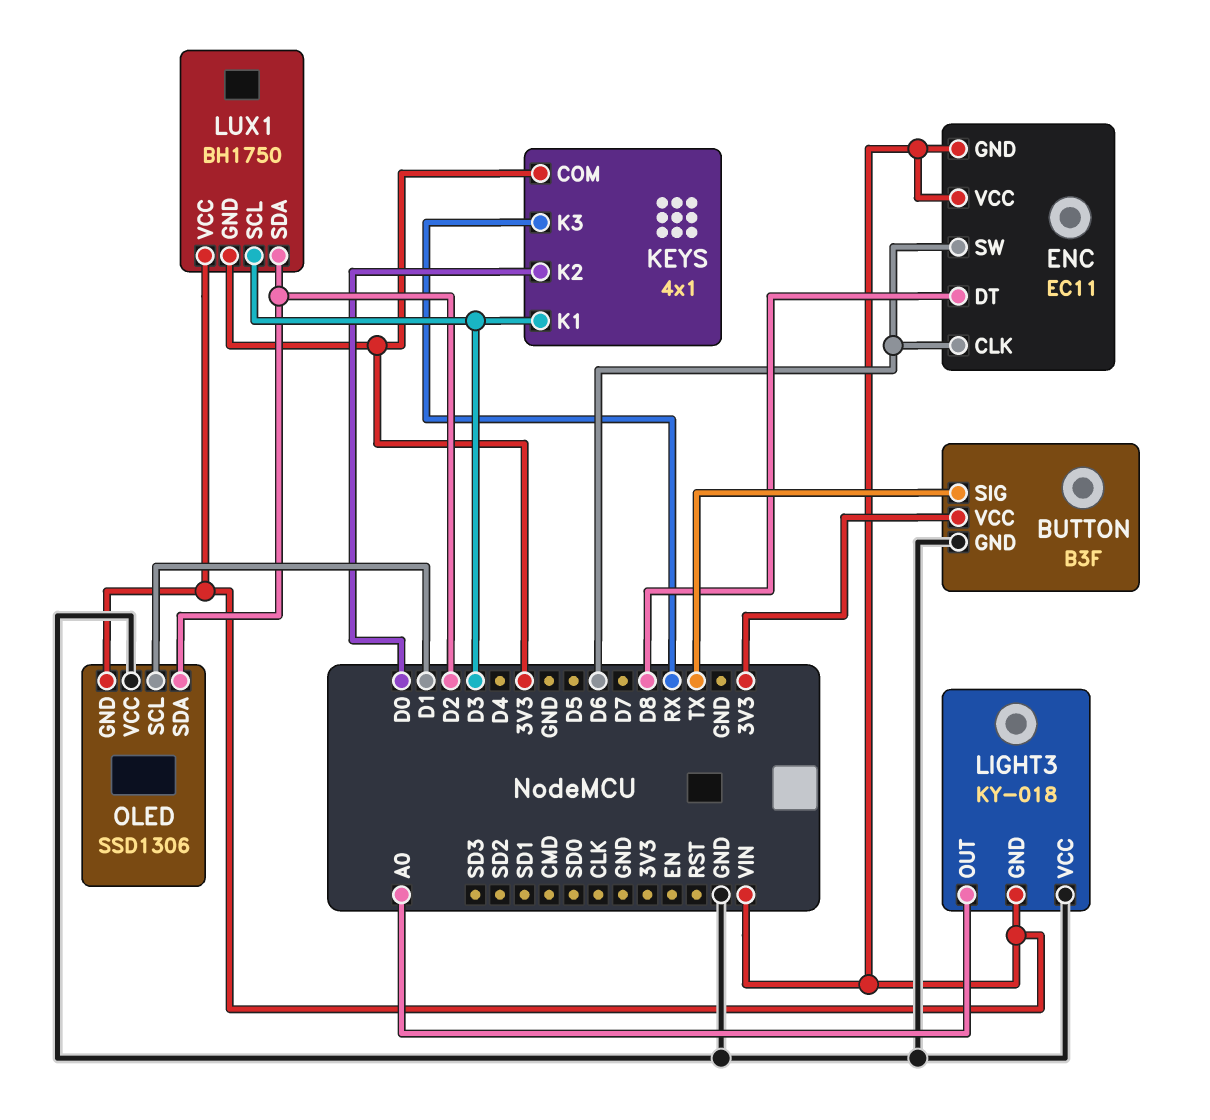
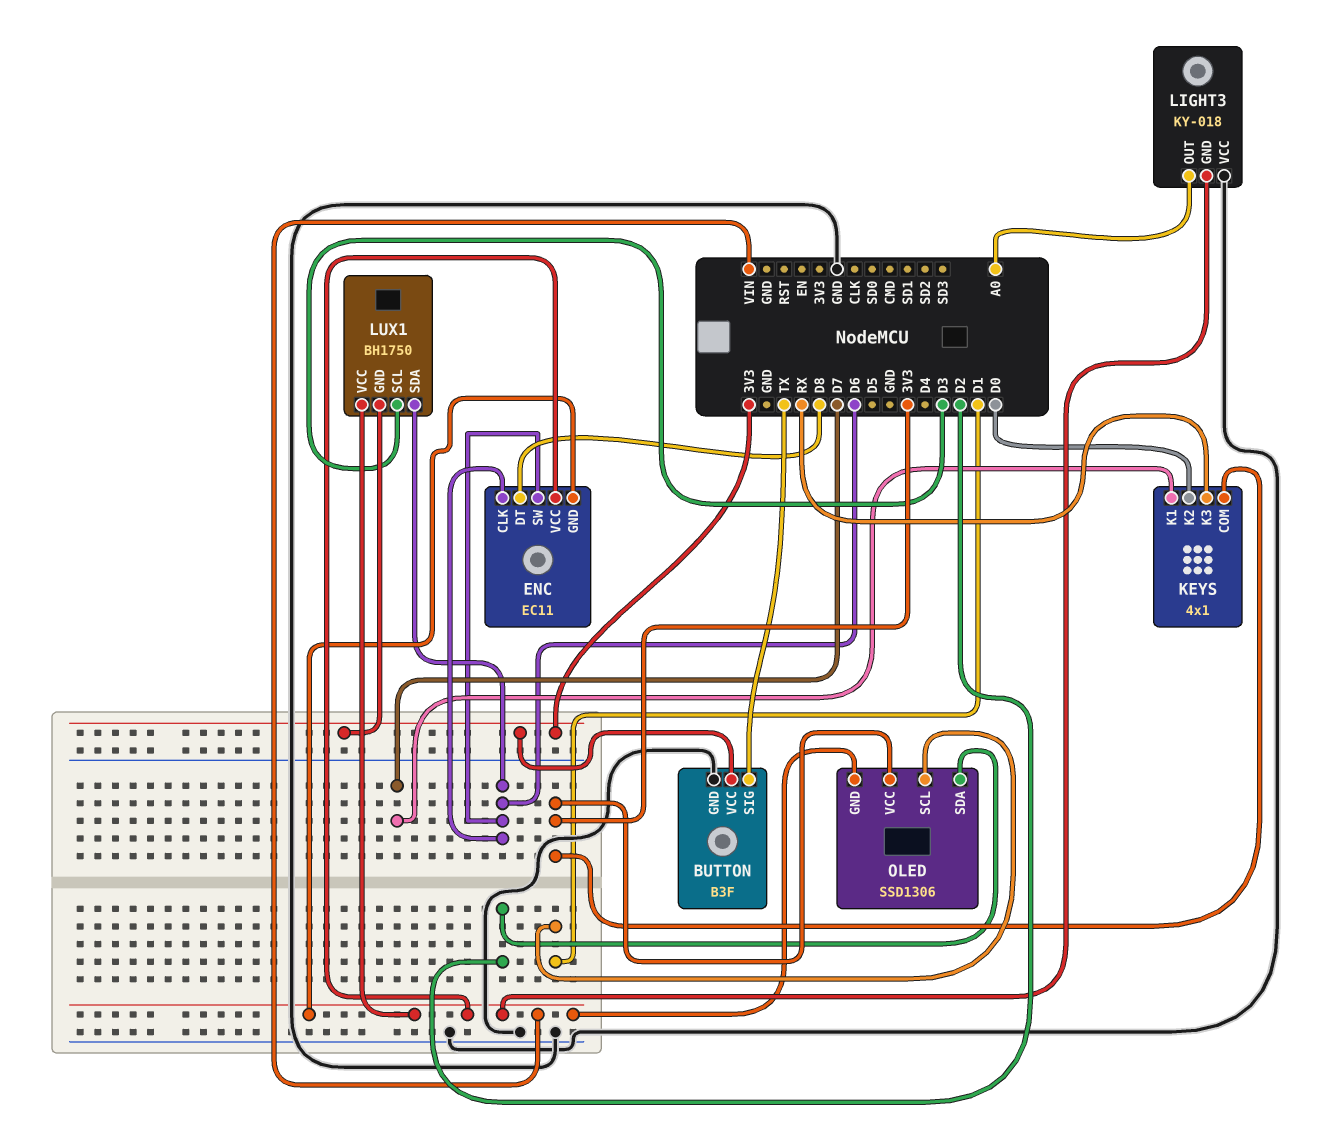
KEYS pin K1: D3 -> D7
LUX1 pin SDA: D2 -> D6
OLED pin VCC: GND -> 3V3

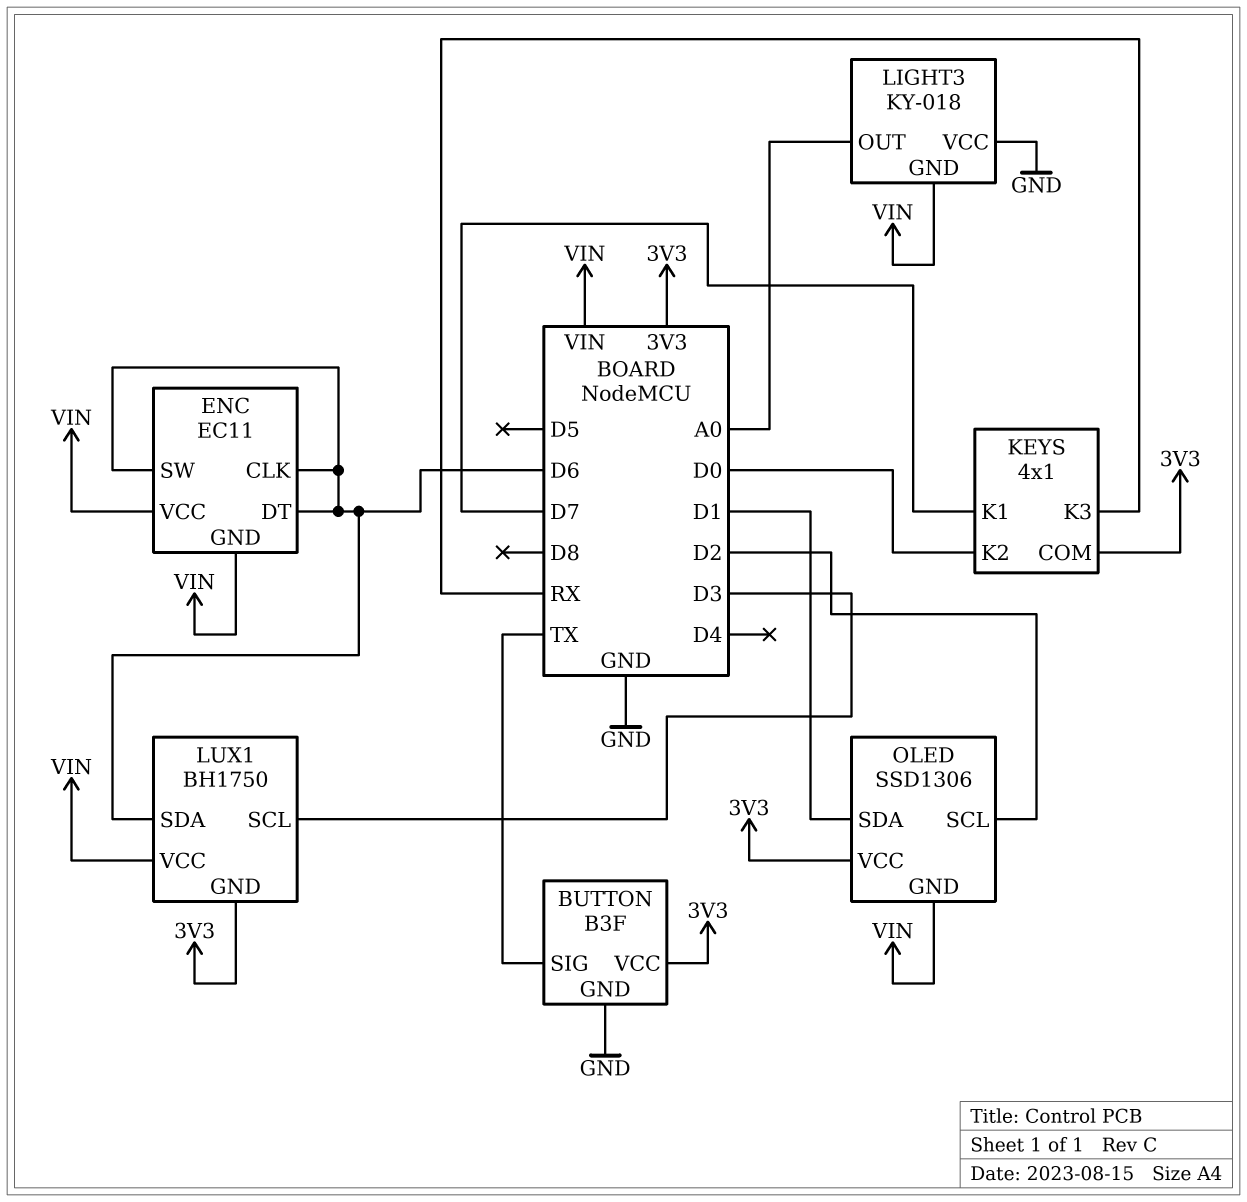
ENC pin DT: D8 -> D6
OLED pin SCL: D1 -> D2
OLED pin SDA: D2 -> D1

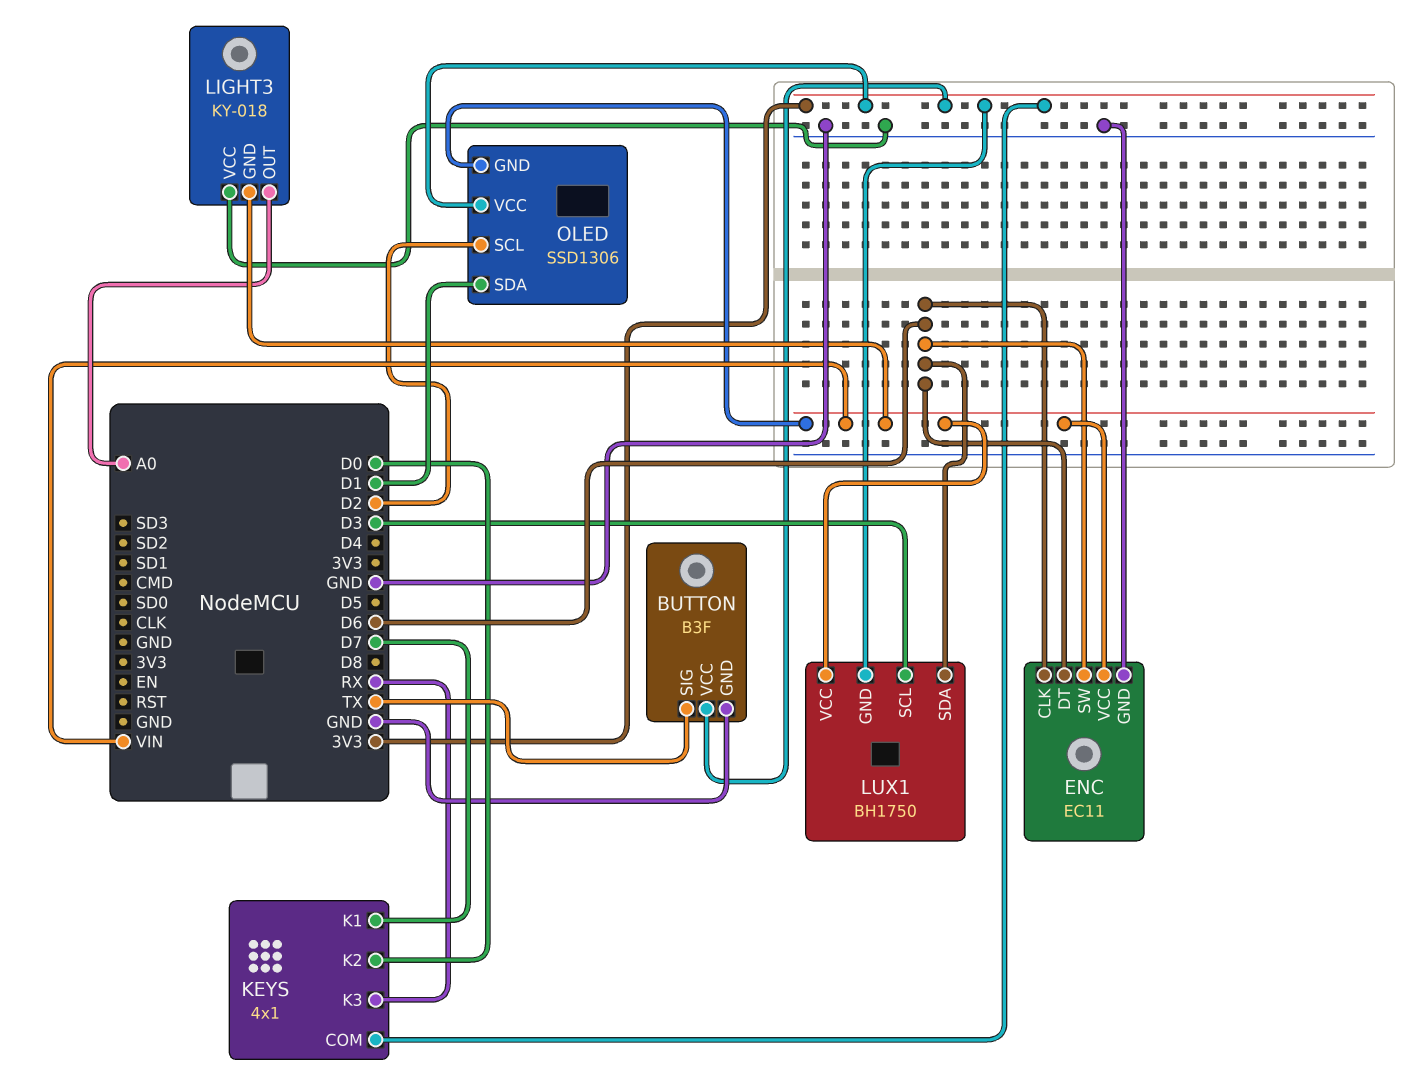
ENC pin GND: VIN -> GND

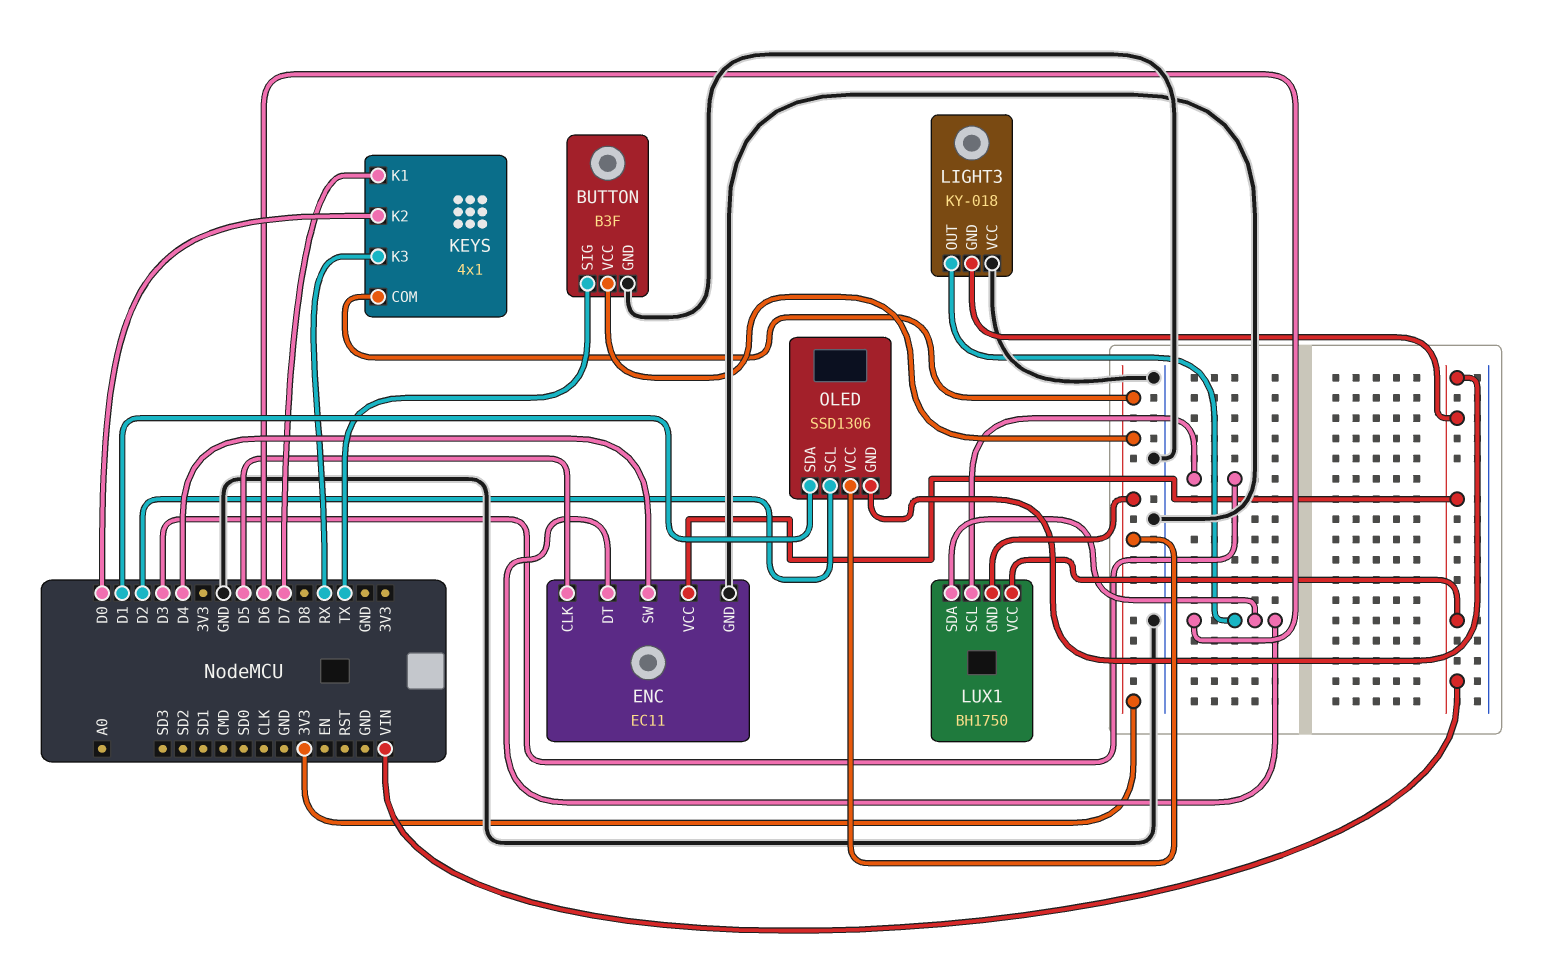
ENC pin CLK: D6 -> D5
ENC pin SW: D6 -> D4
LIGHT3 pin OUT: A0 -> D6

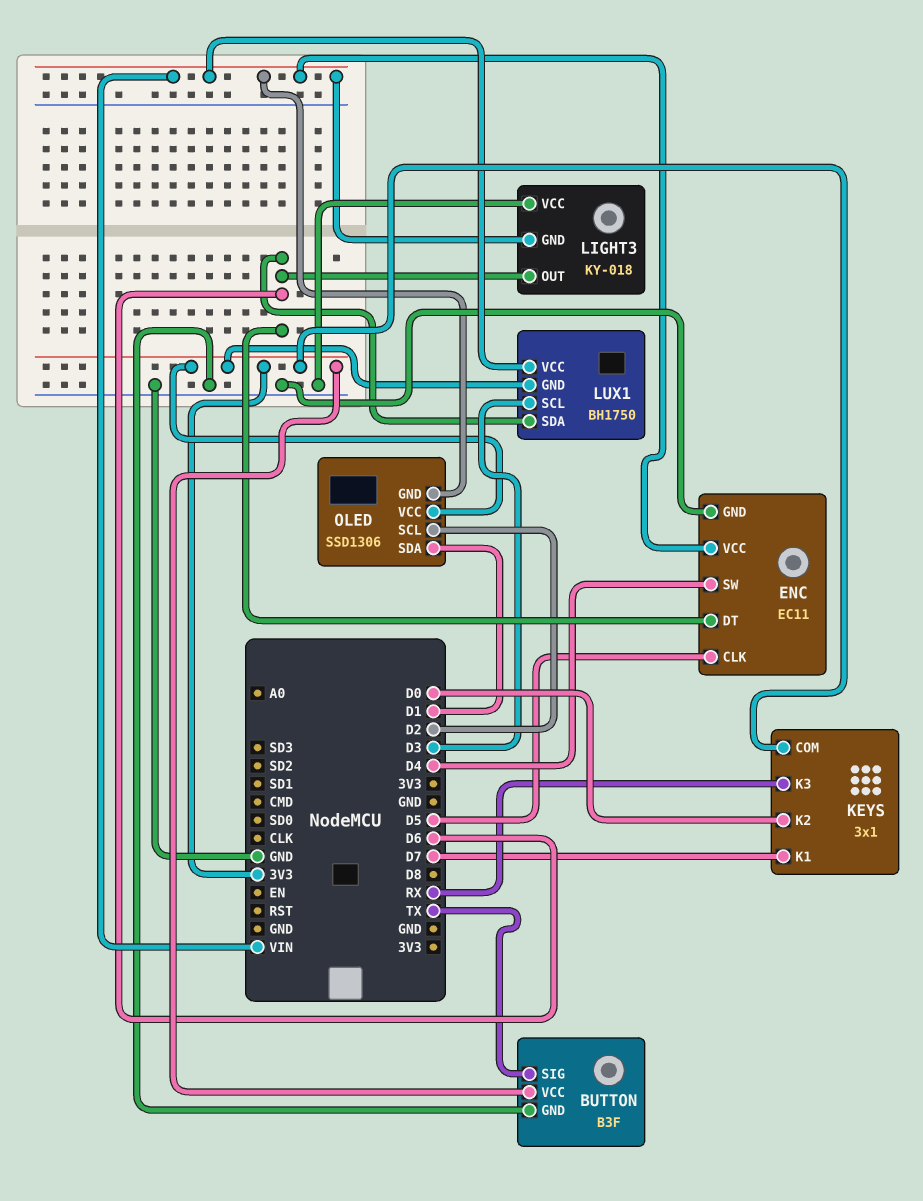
KEYS: 4x1 -> 3x1

